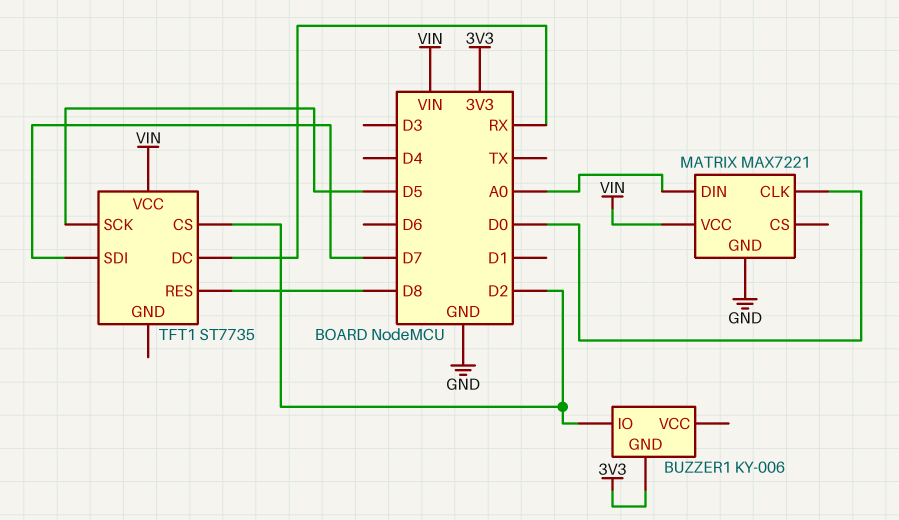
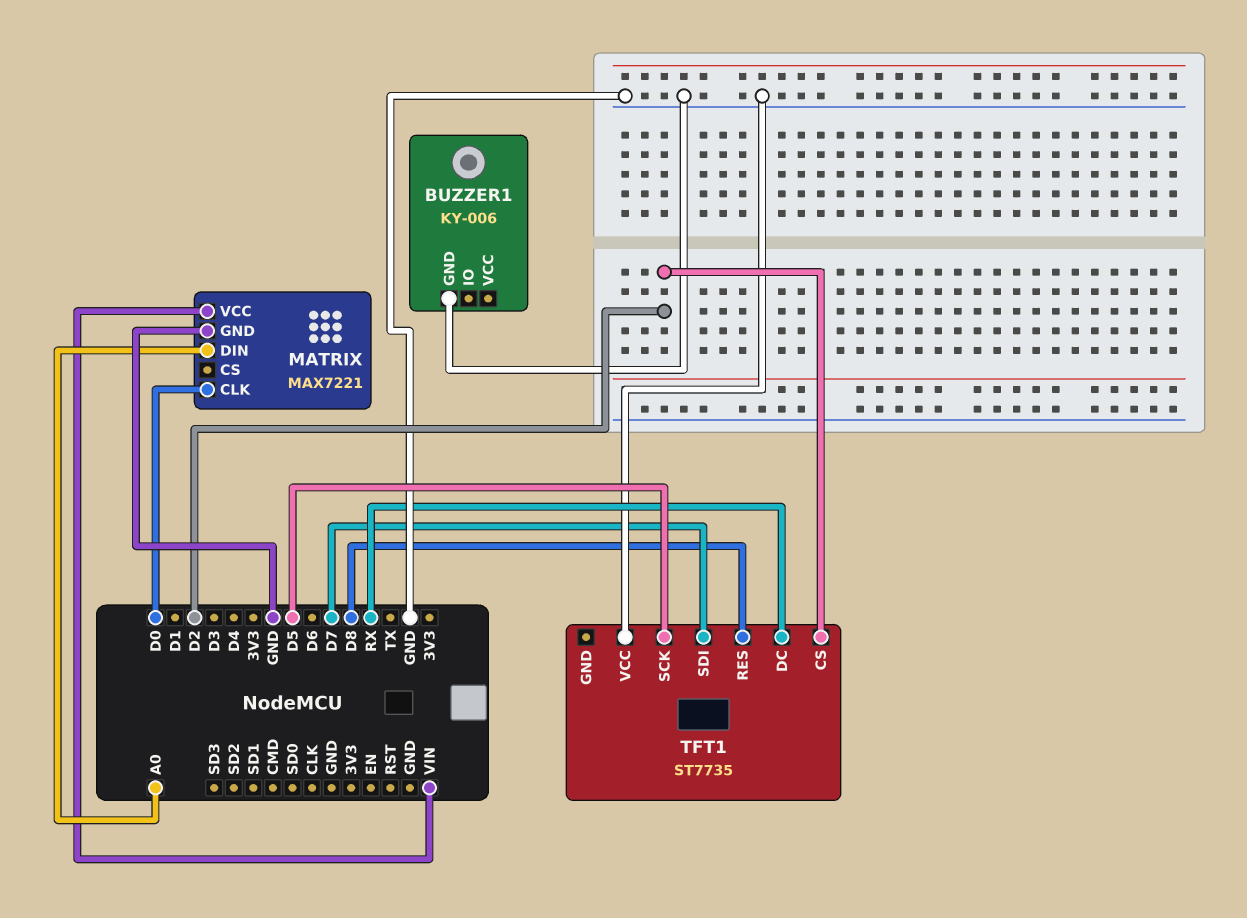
BUZZER1 pin GND: 3V3 -> GND
BUZZER1 pin IO: D2 -> none
TFT1 pin VCC: VIN -> GND

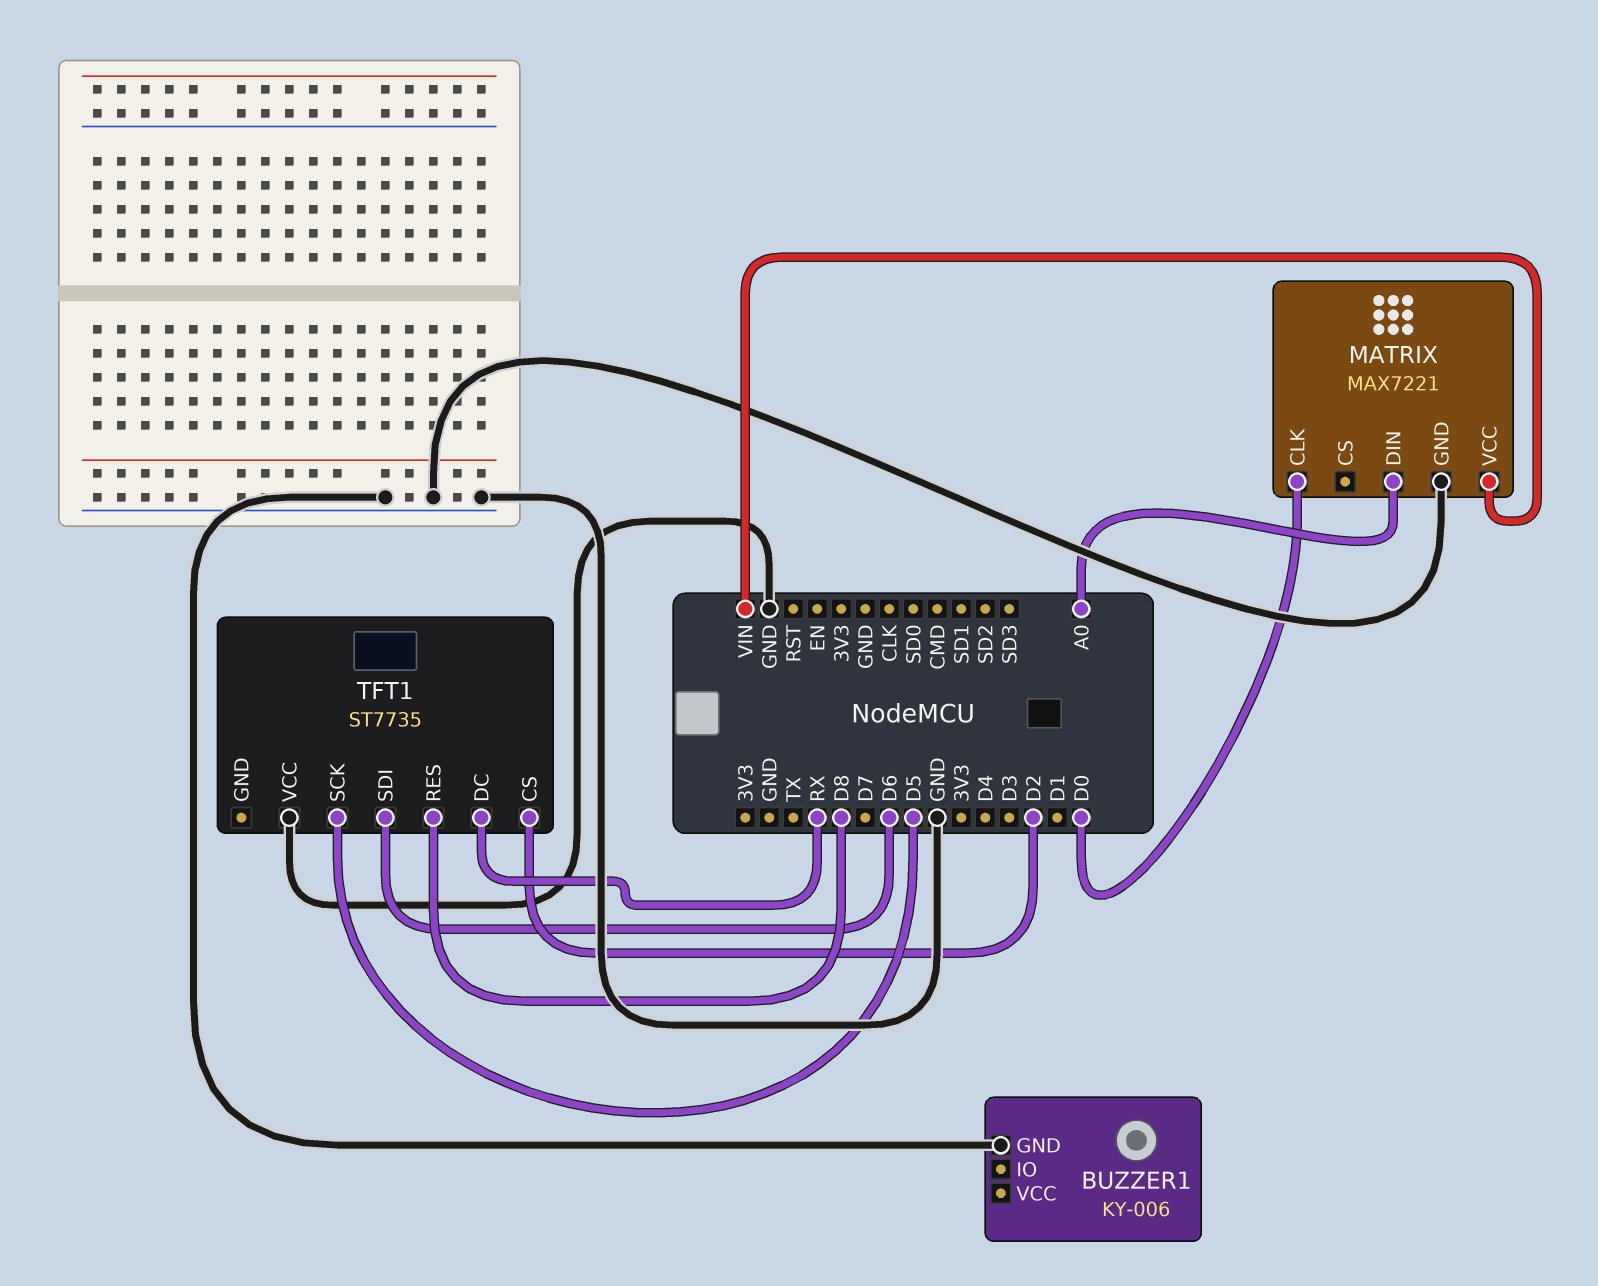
TFT1 pin SDI: D7 -> D6

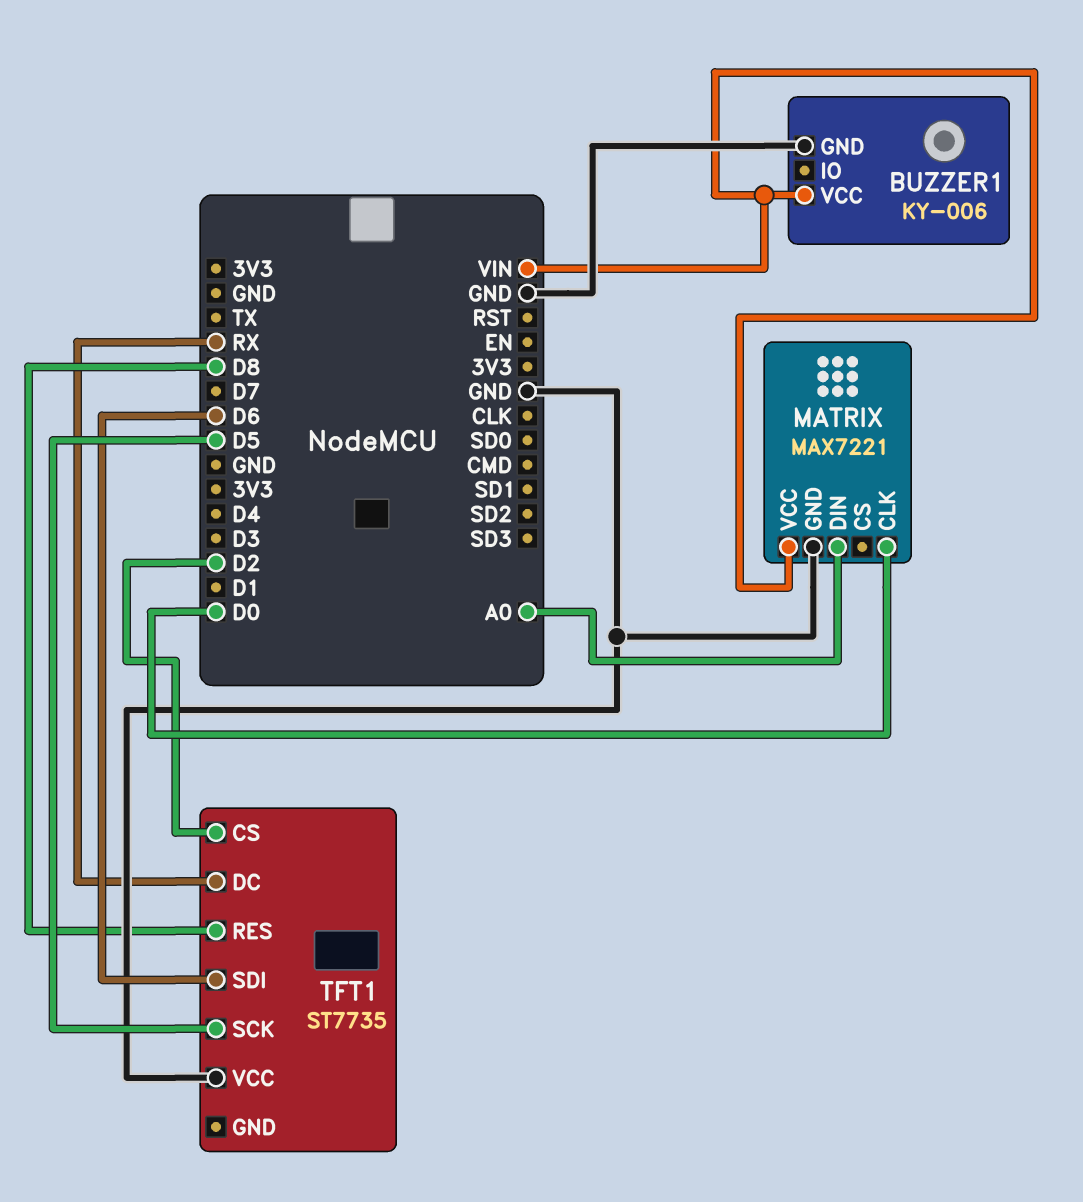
BUZZER1 pin VCC: none -> VIN

